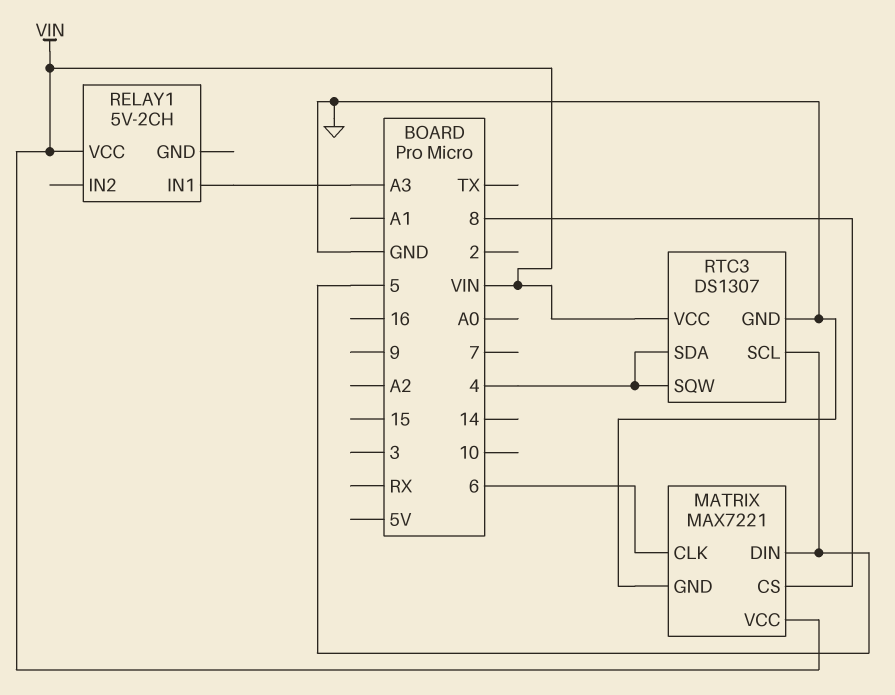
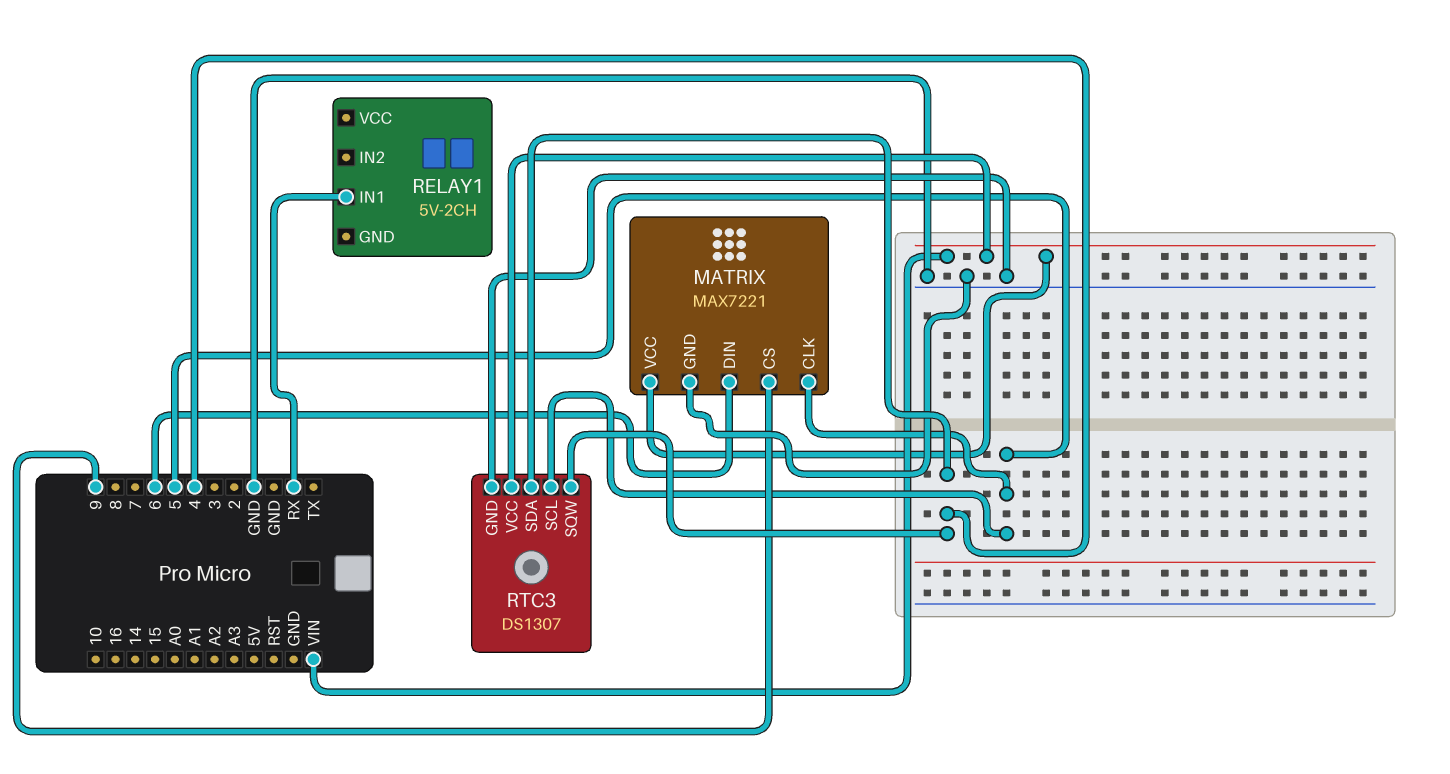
MATRIX pin CLK: 6 -> 5
MATRIX pin CS: 8 -> 9
MATRIX pin DIN: 5 -> 6
RELAY1 pin IN1: A3 -> RX
RELAY1 pin VCC: VIN -> none

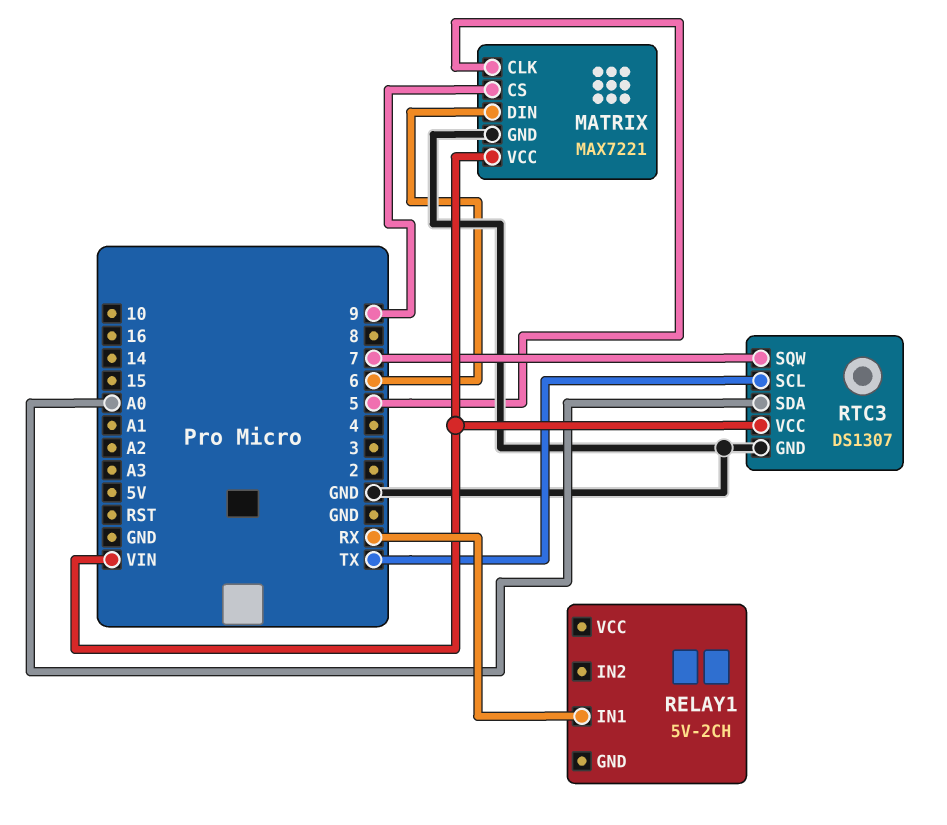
RTC3 pin SCL: 5 -> TX
RTC3 pin SDA: 4 -> A0
RTC3 pin SQW: 4 -> 7

